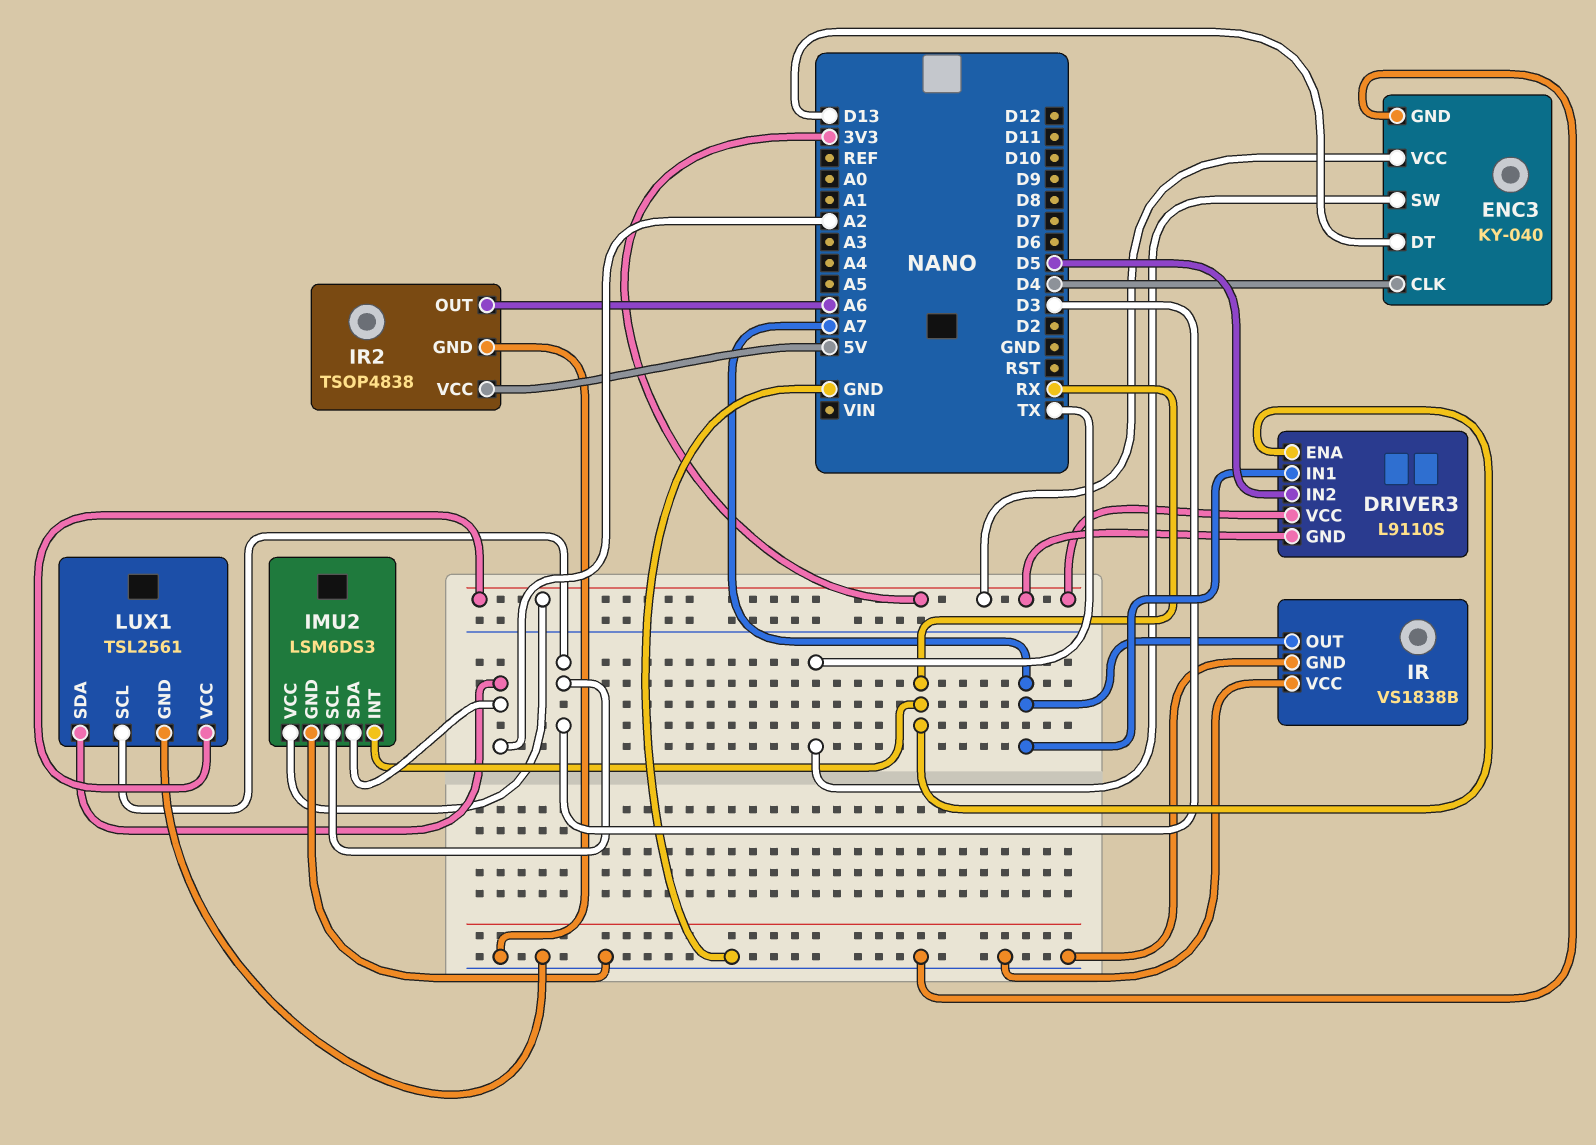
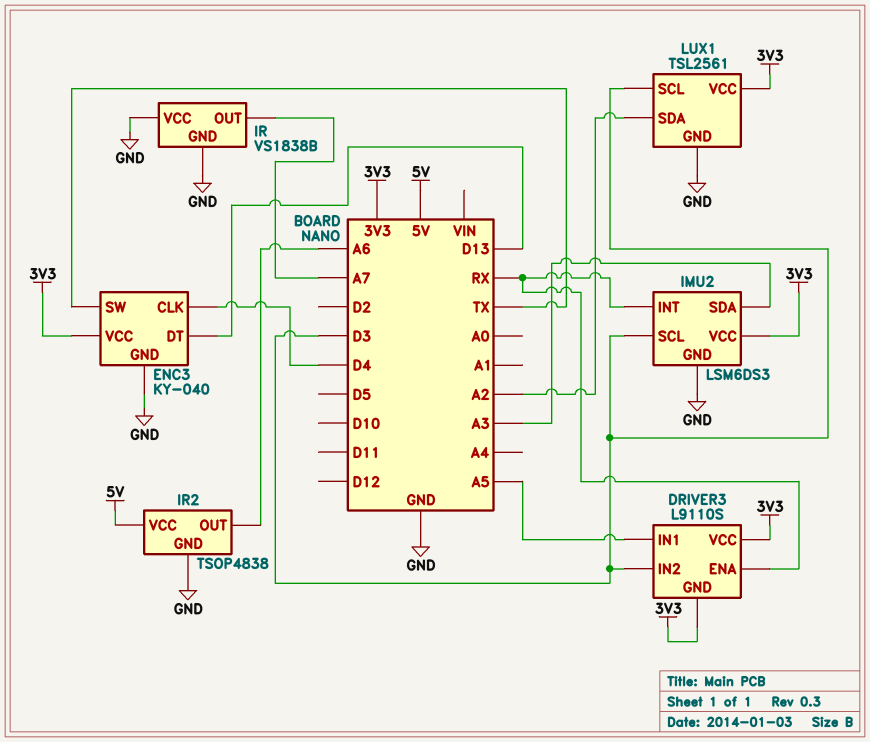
DRIVER3 pin IN1: A7 -> A5
DRIVER3 pin IN2: D5 -> D3
IMU2 pin SDA: A2 -> A3

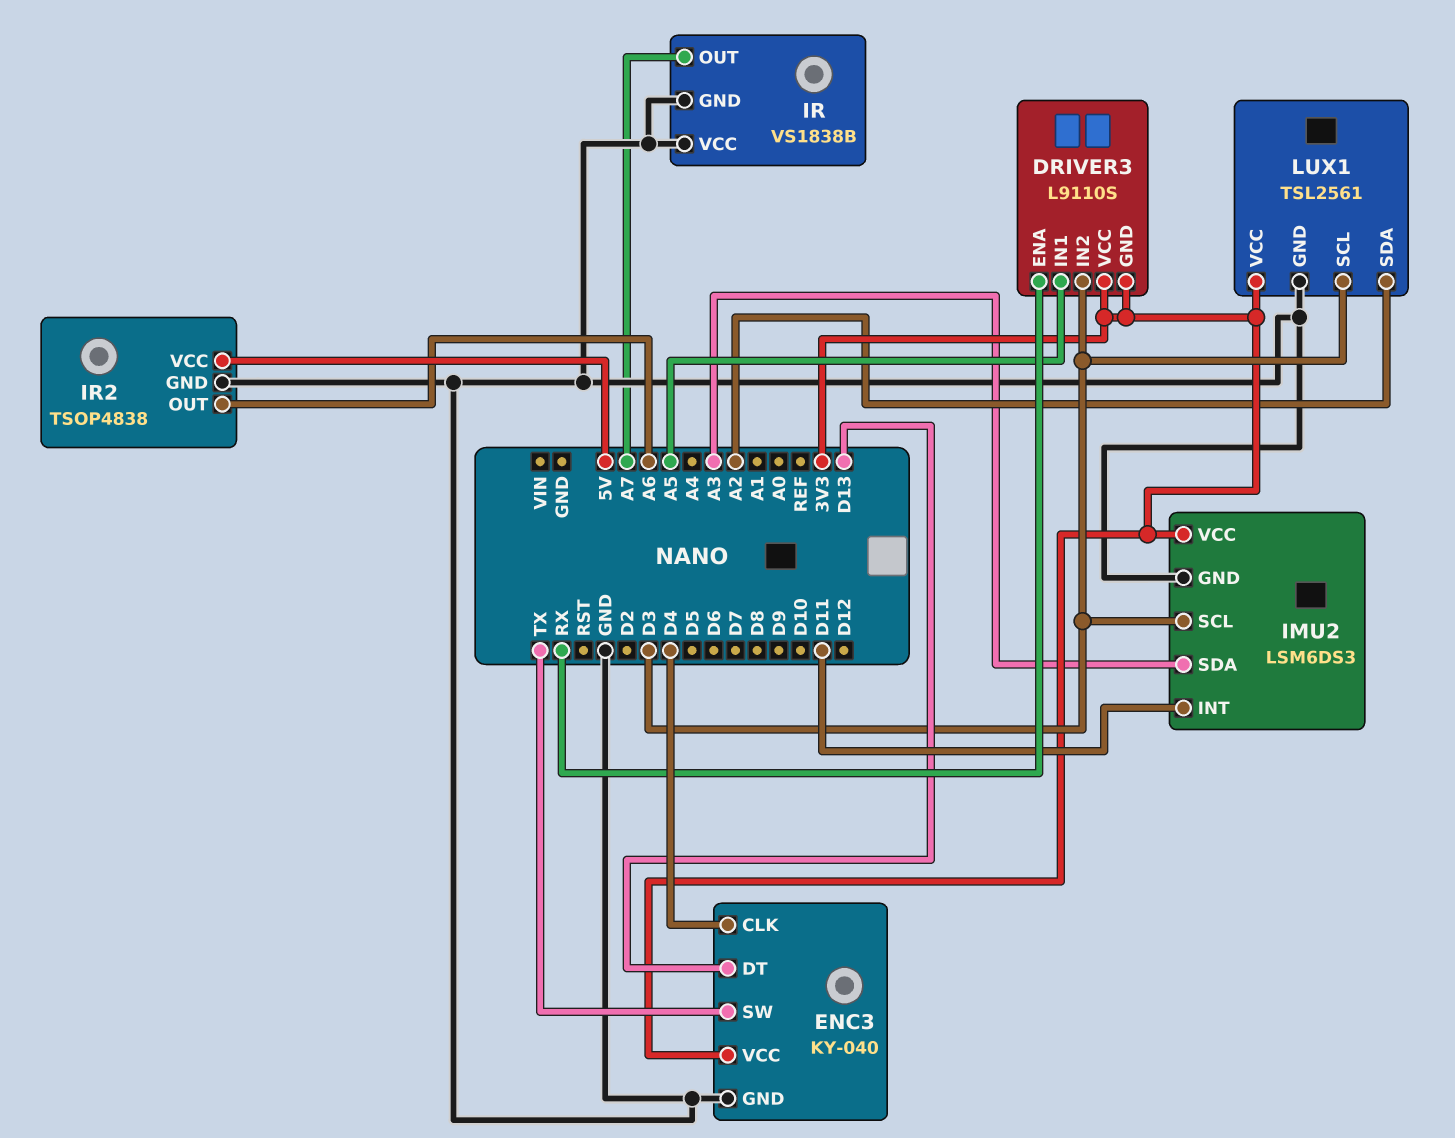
IMU2 pin INT: RX -> D11

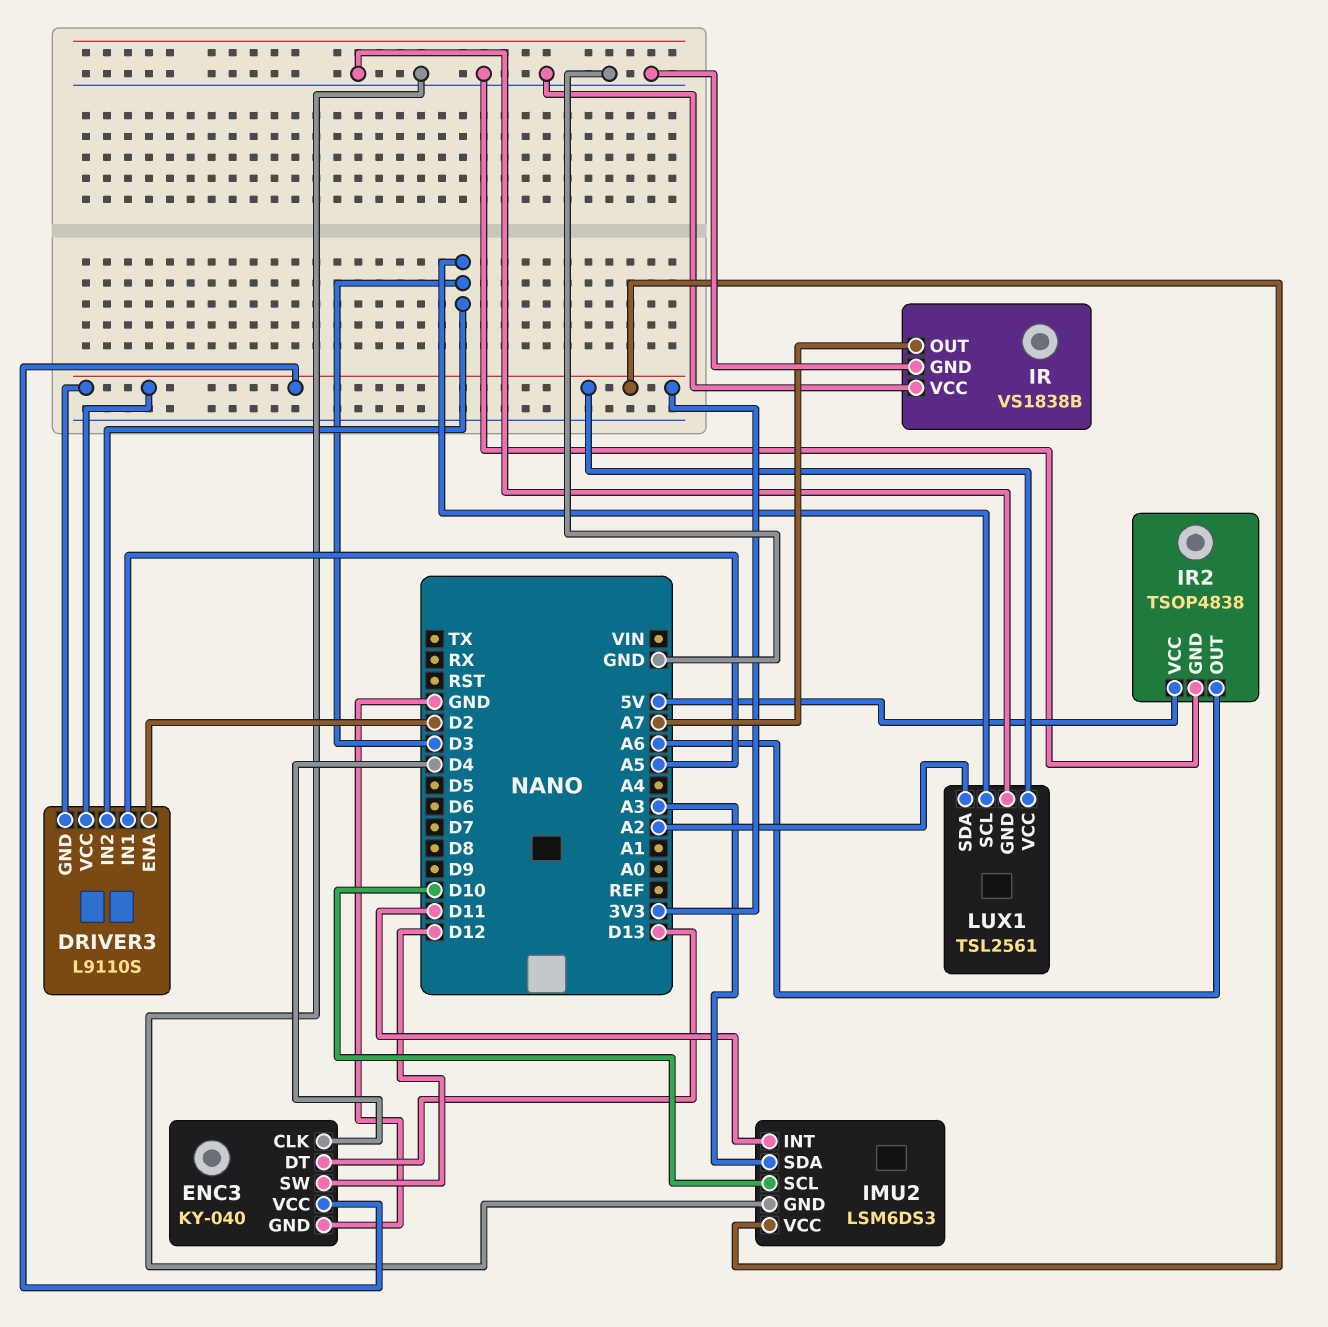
DRIVER3 pin ENA: RX -> D2
ENC3 pin SW: TX -> D12
IMU2 pin SCL: D3 -> D10

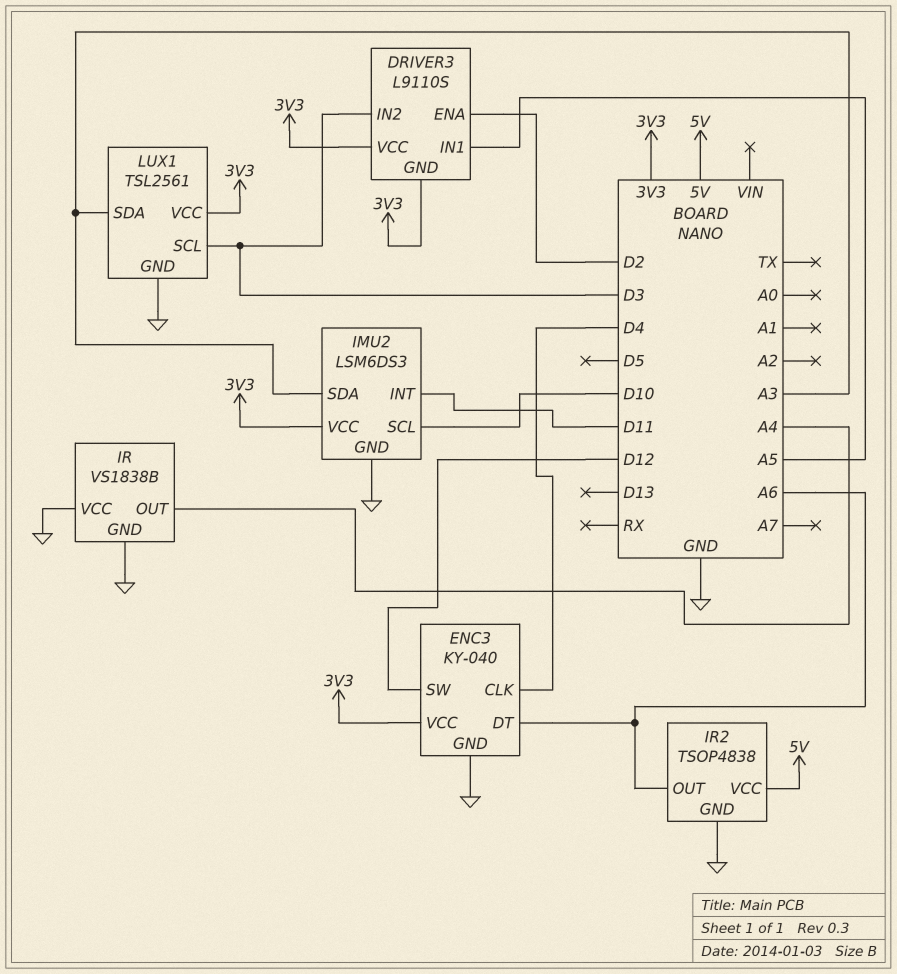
ENC3 pin DT: D13 -> A6
IR pin OUT: A7 -> A4
LUX1 pin SDA: A2 -> A3

